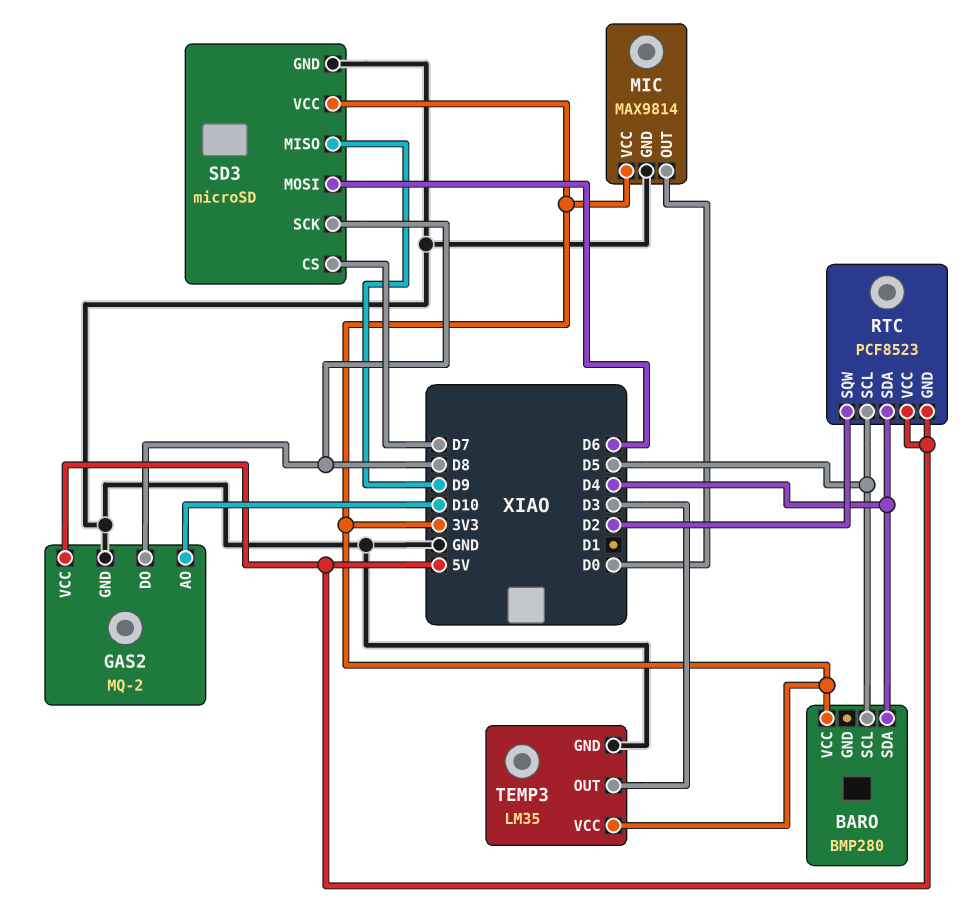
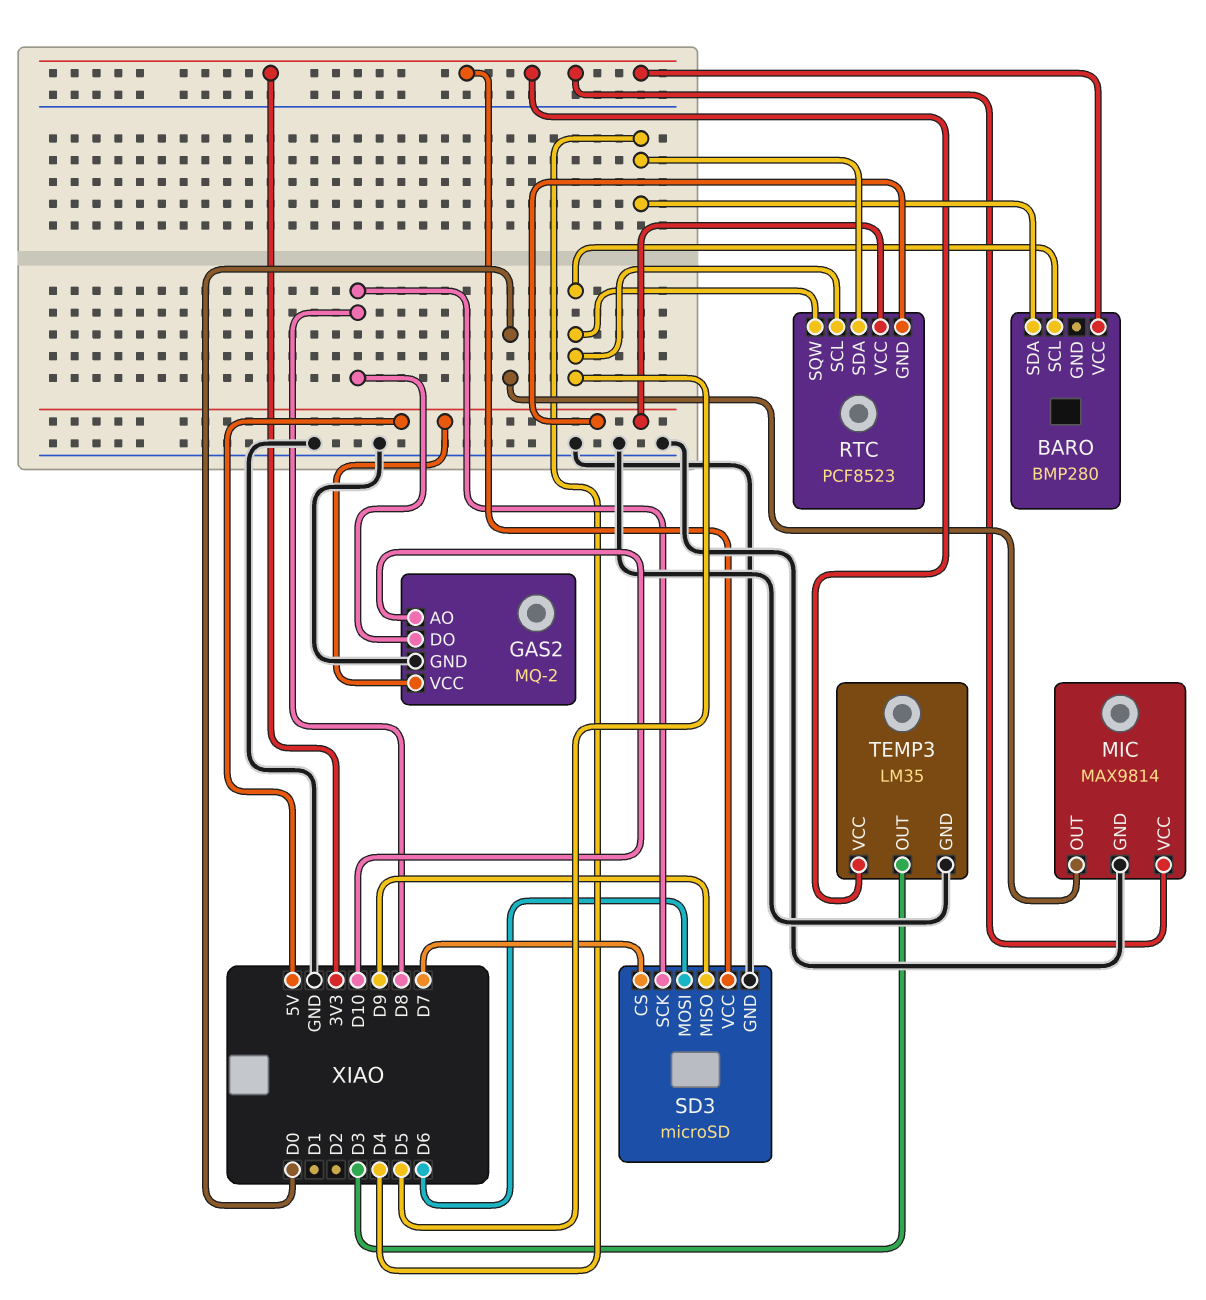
RTC pin SQW: D2 -> D5

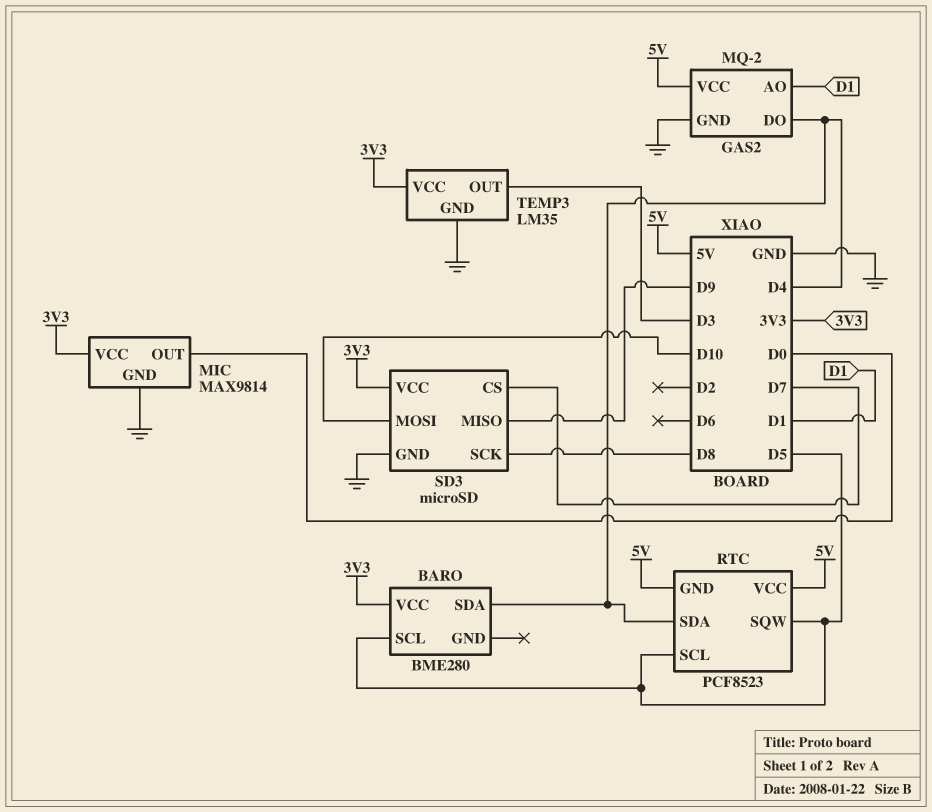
BARO: BMP280 -> BME280
GAS2 pin AO: D10 -> D1
GAS2 pin DO: D8 -> D4
SD3 pin MOSI: D6 -> D10

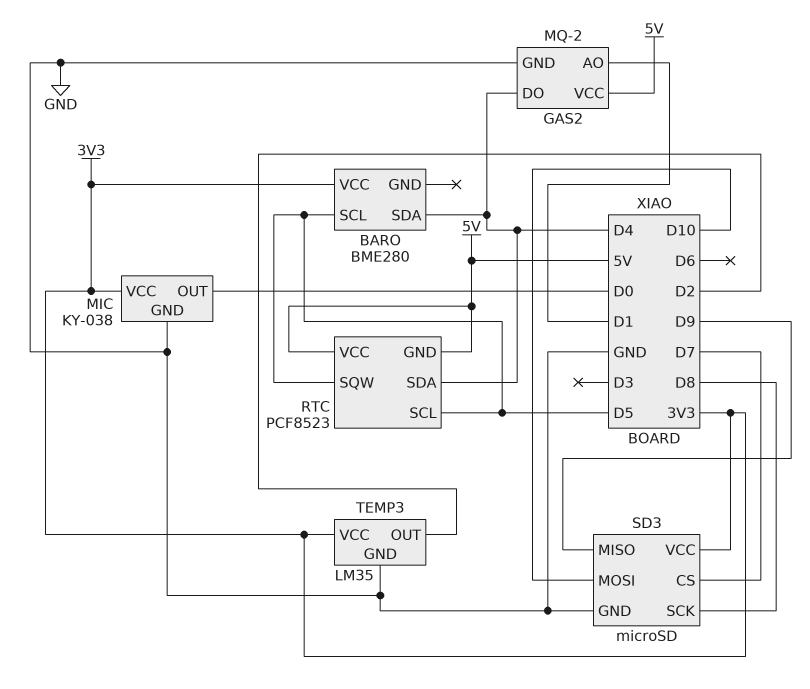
MIC: MAX9814 -> KY-038
TEMP3 pin OUT: D3 -> D2

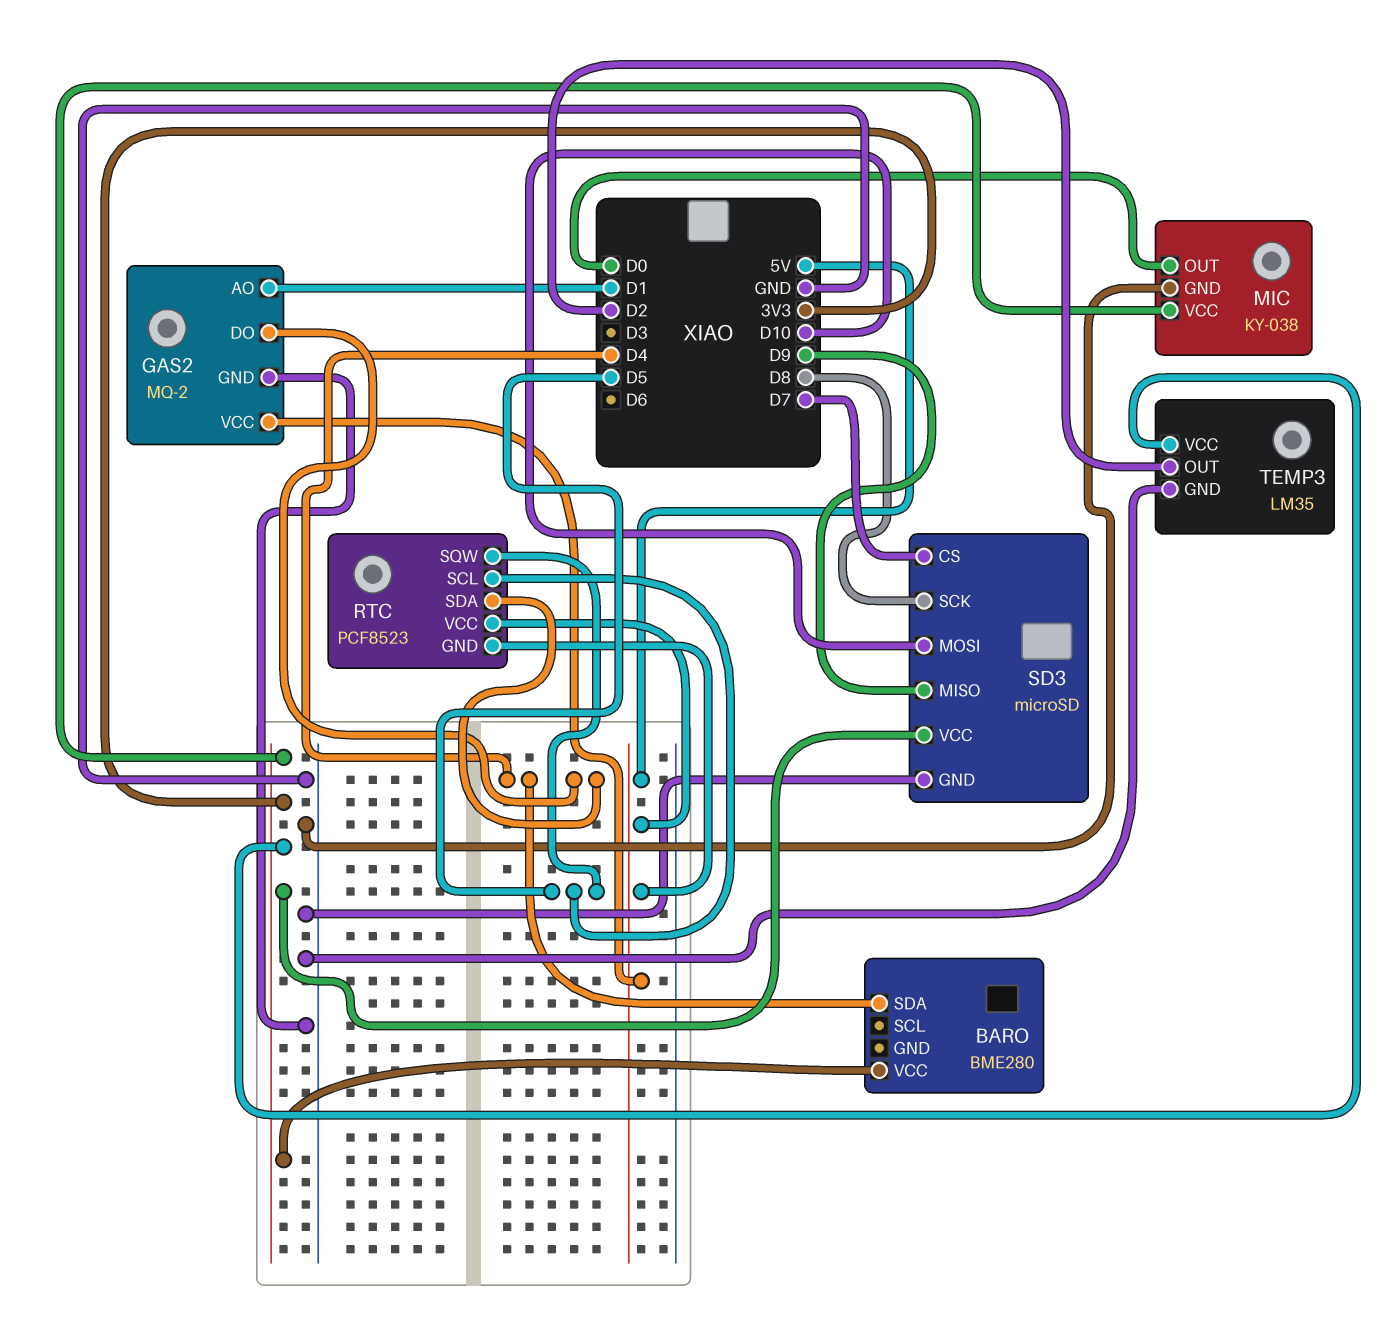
BARO pin SCL: D5 -> none

